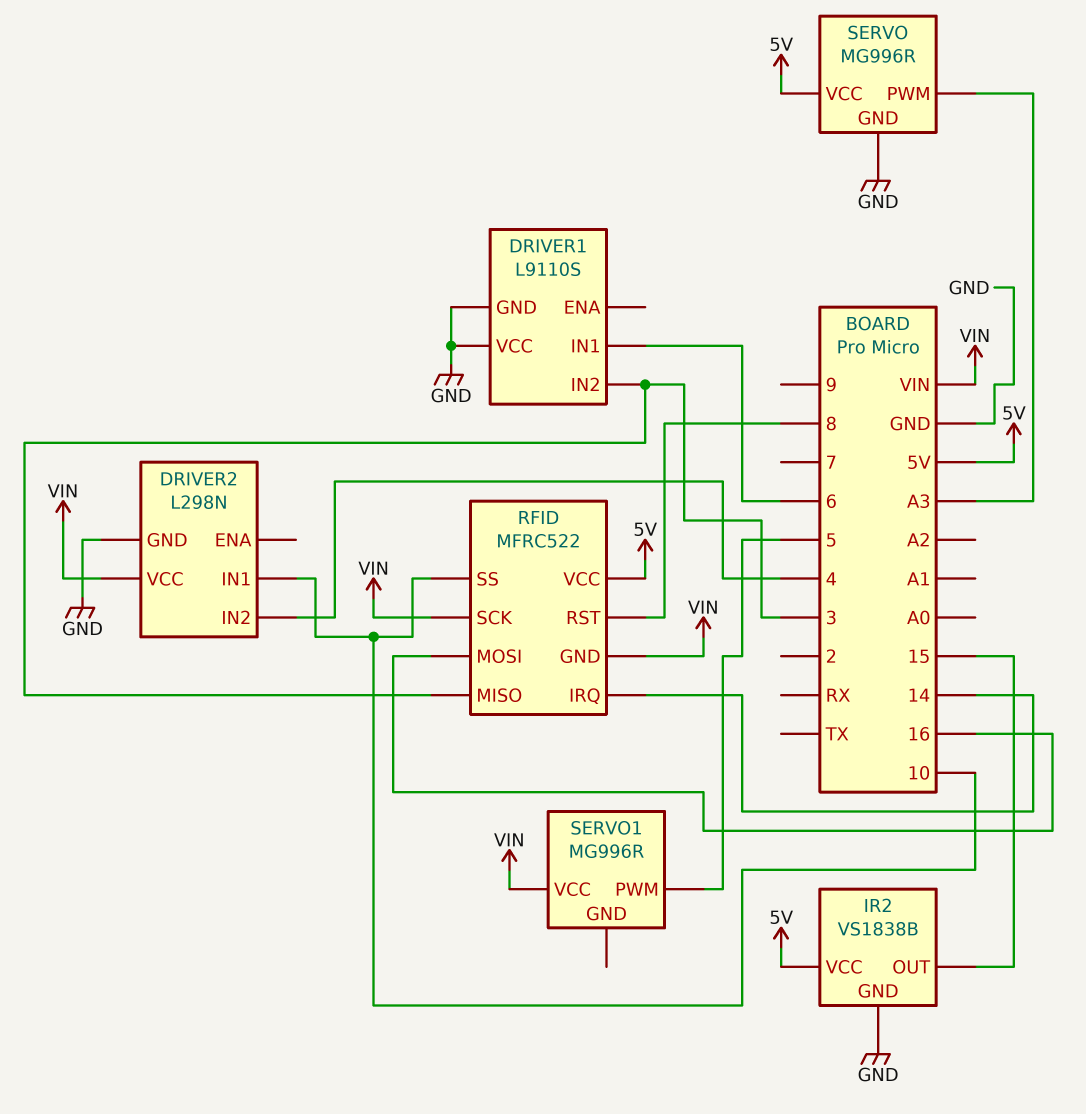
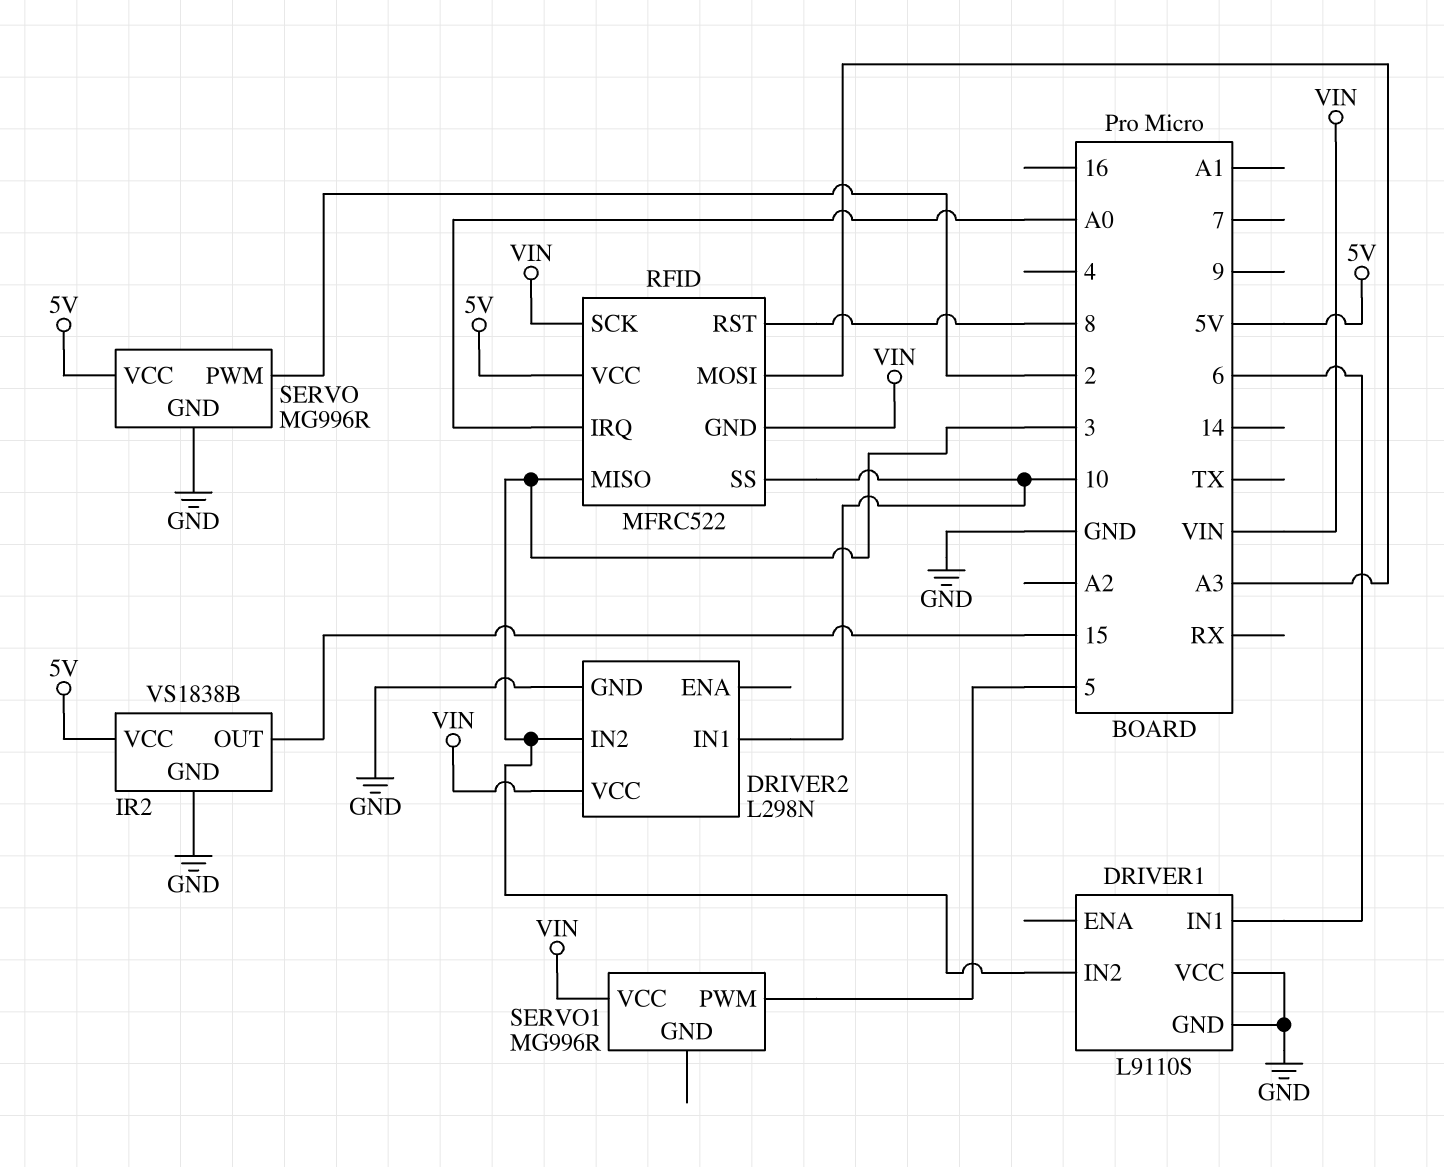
DRIVER2 pin IN2: 4 -> 3
RFID pin IRQ: 14 -> A0
RFID pin MOSI: 16 -> A3
SERVO pin PWM: A3 -> 2

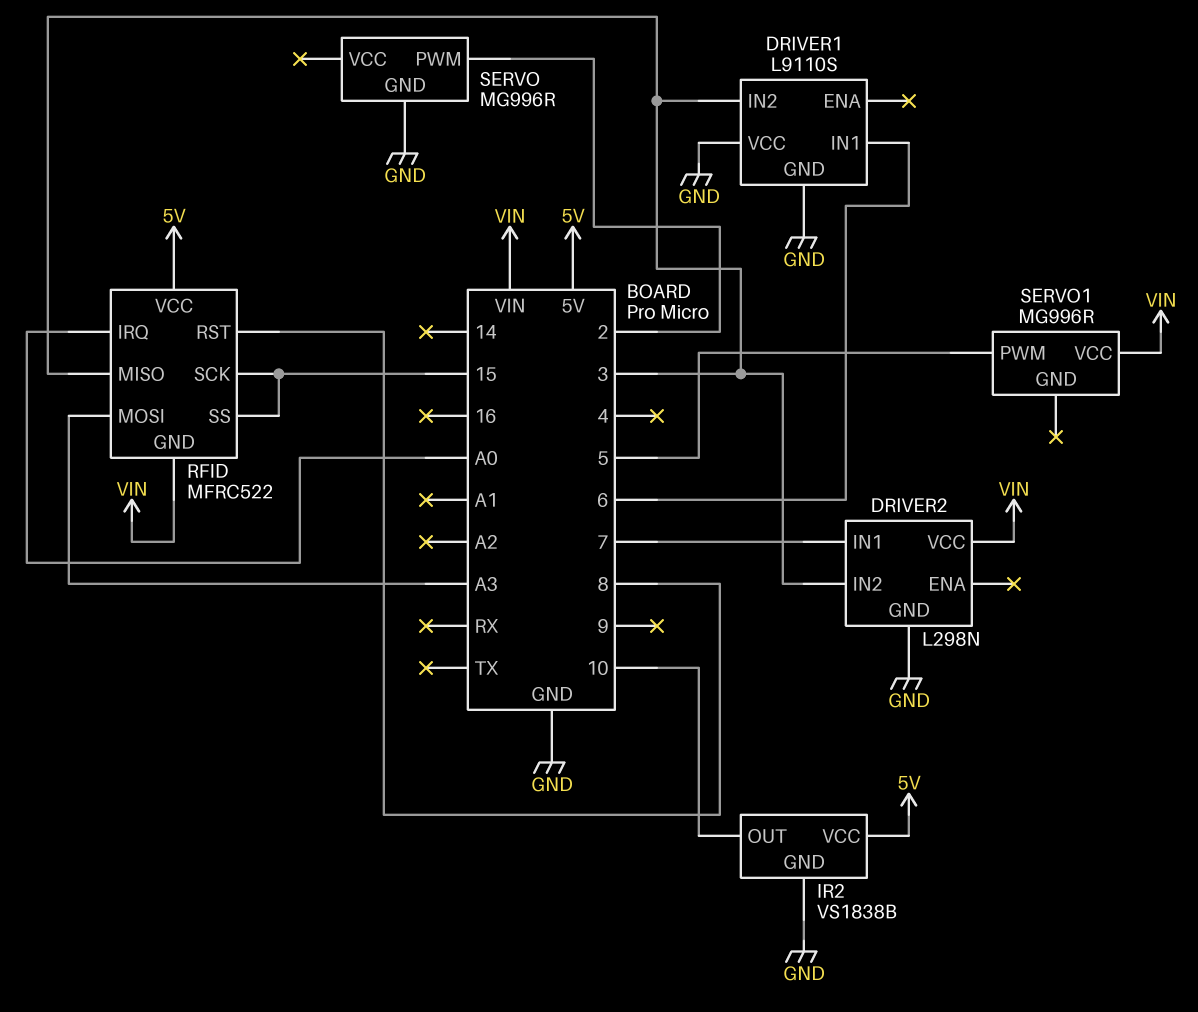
DRIVER2 pin IN1: 10 -> 7
IR2 pin OUT: 15 -> 10
RFID pin SCK: VIN -> 15
RFID pin SS: 10 -> 15
SERVO pin VCC: 5V -> none

